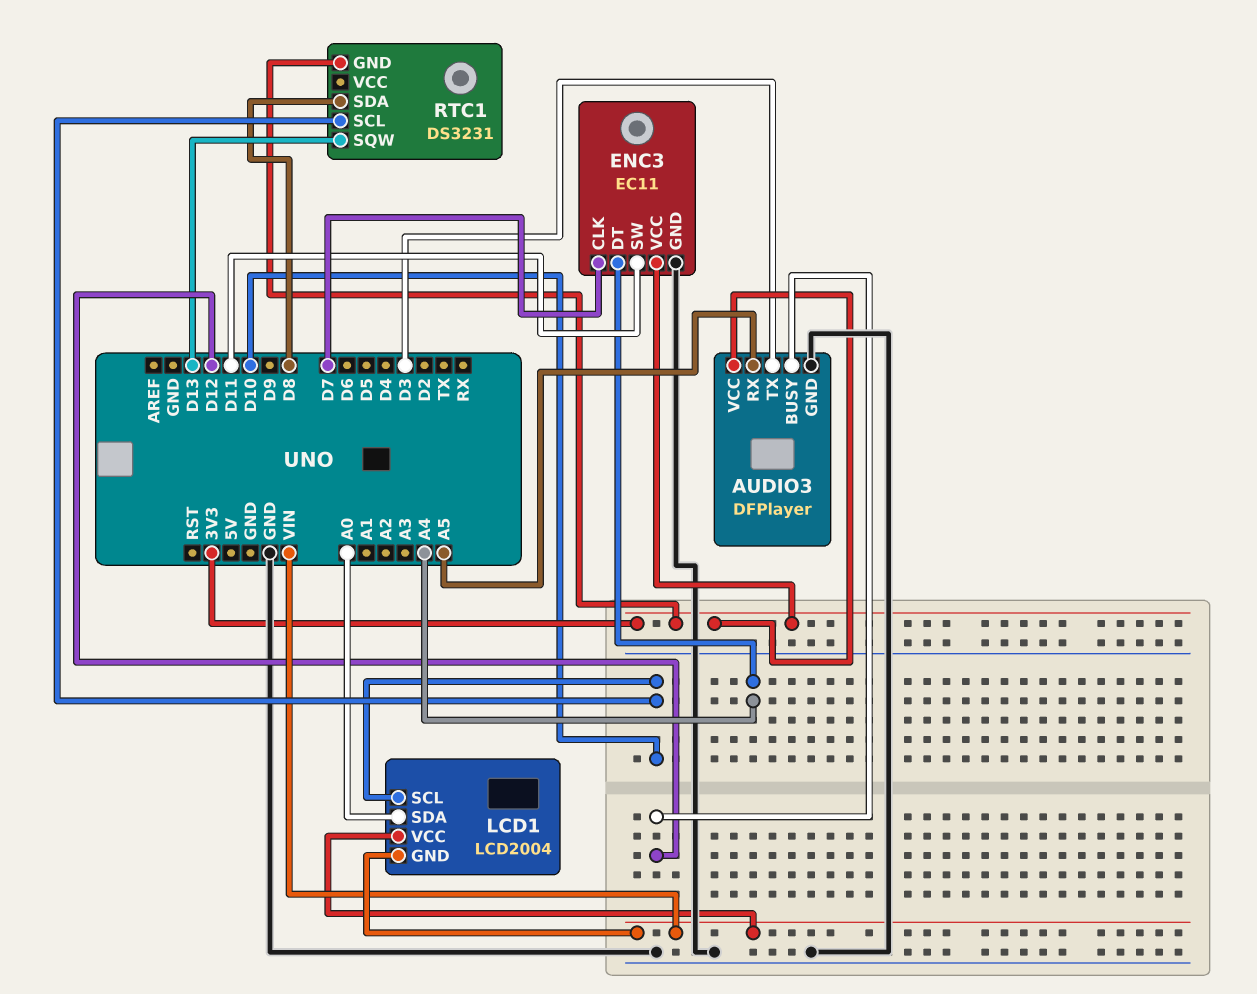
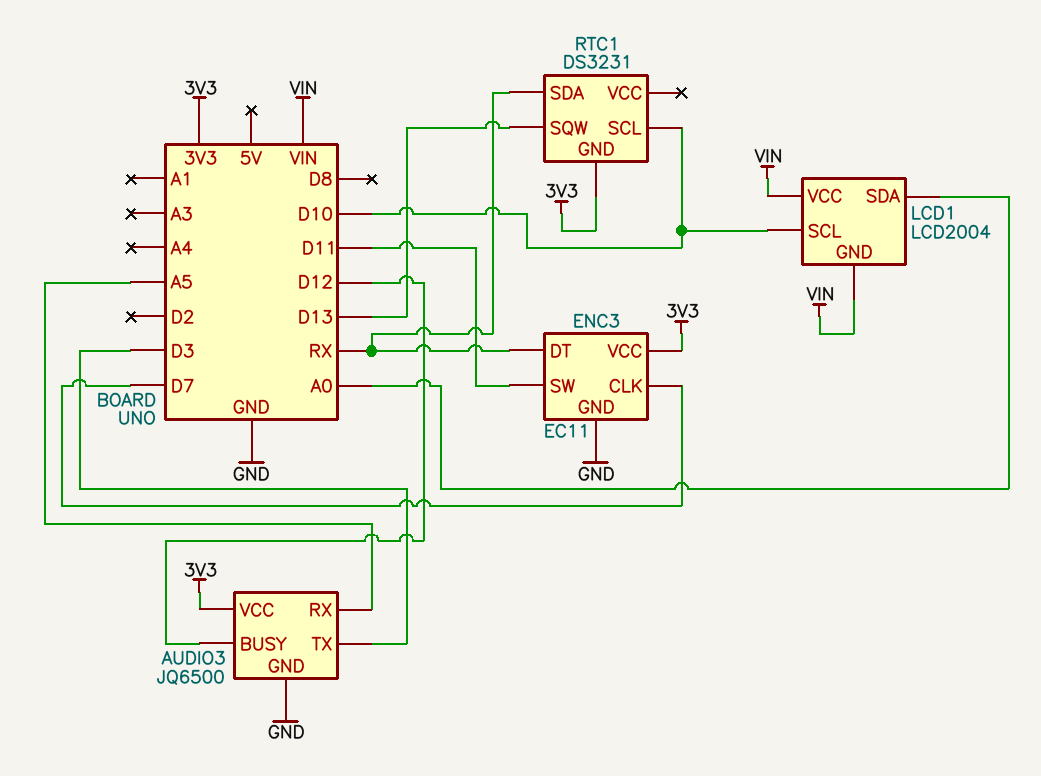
AUDIO3: DFPlayer -> JQ6500
ENC3 pin DT: A4 -> RX
RTC1 pin SDA: D8 -> RX

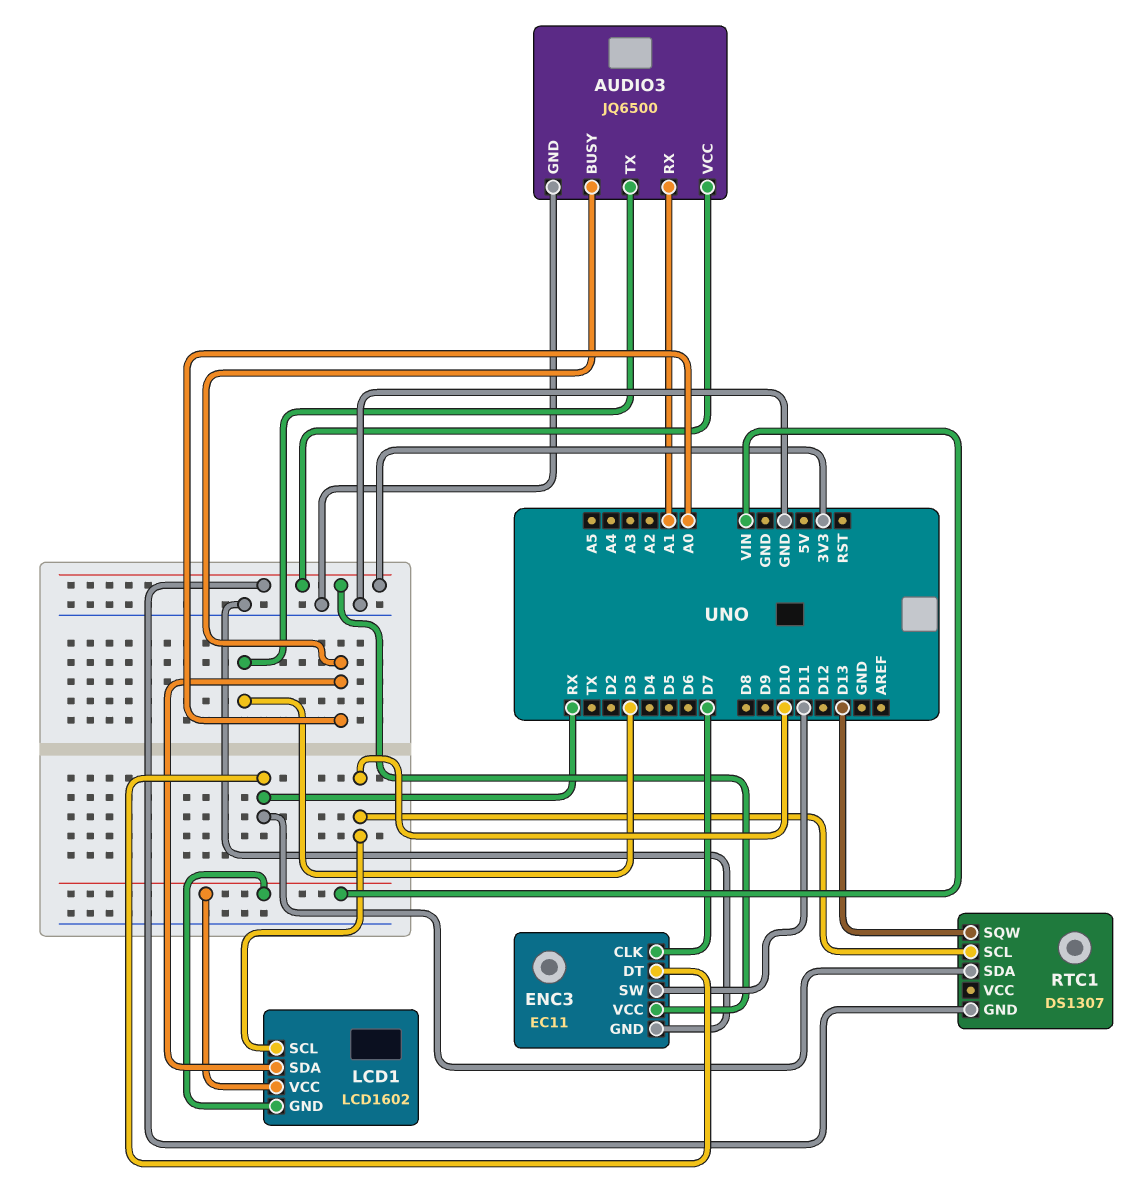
AUDIO3 pin BUSY: D12 -> A0
AUDIO3 pin RX: A5 -> A1
LCD1: LCD2004 -> LCD1602
RTC1: DS3231 -> DS1307

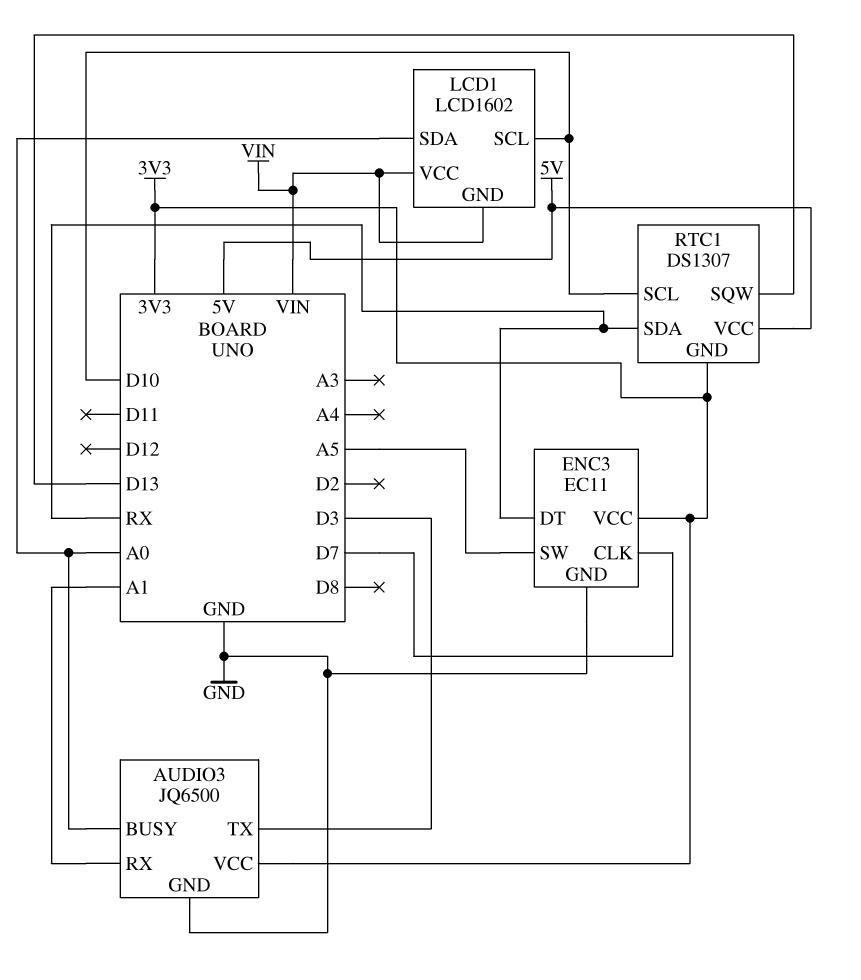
ENC3 pin SW: D11 -> A5
RTC1 pin VCC: none -> 5V

